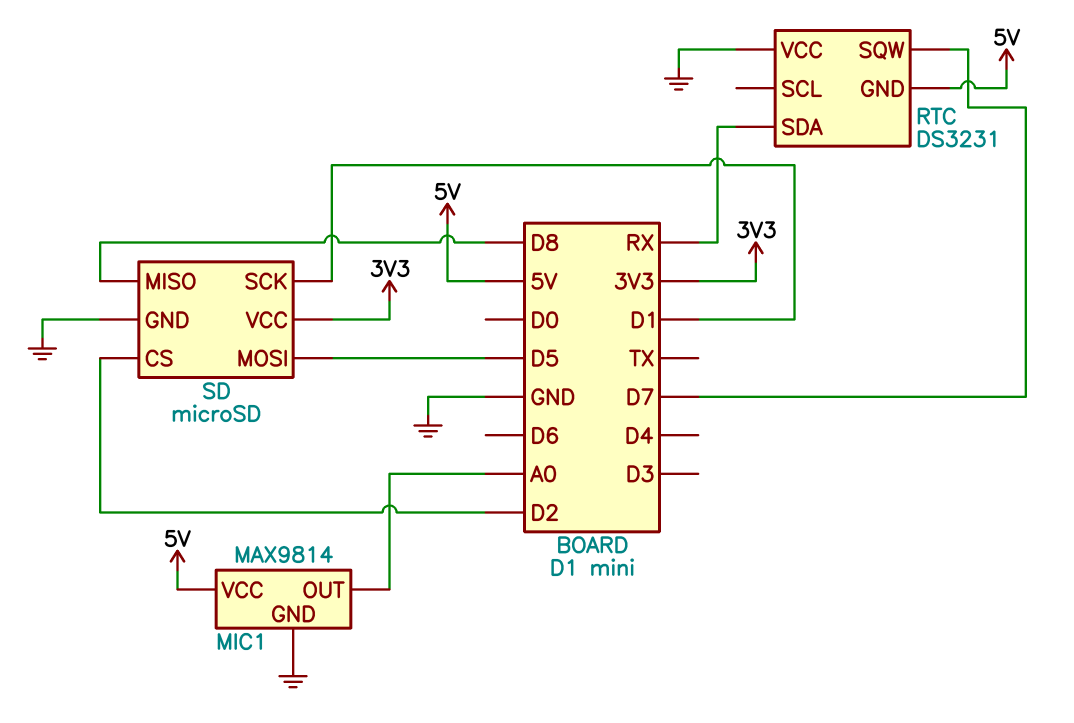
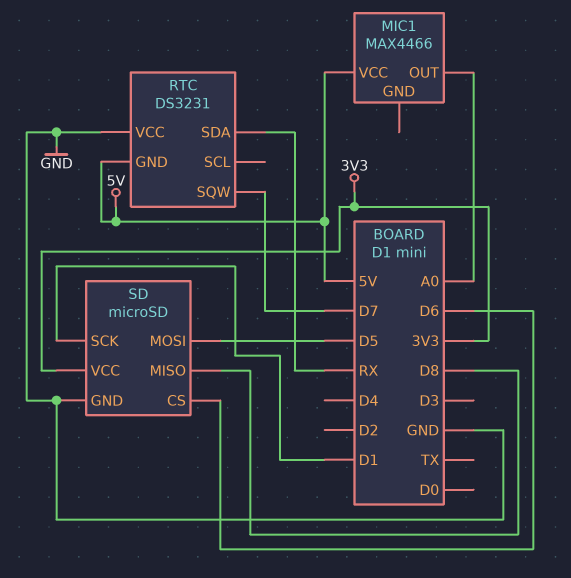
MIC1: MAX9814 -> MAX4466
MIC1 pin GND: GND -> none
SD pin CS: D2 -> D6

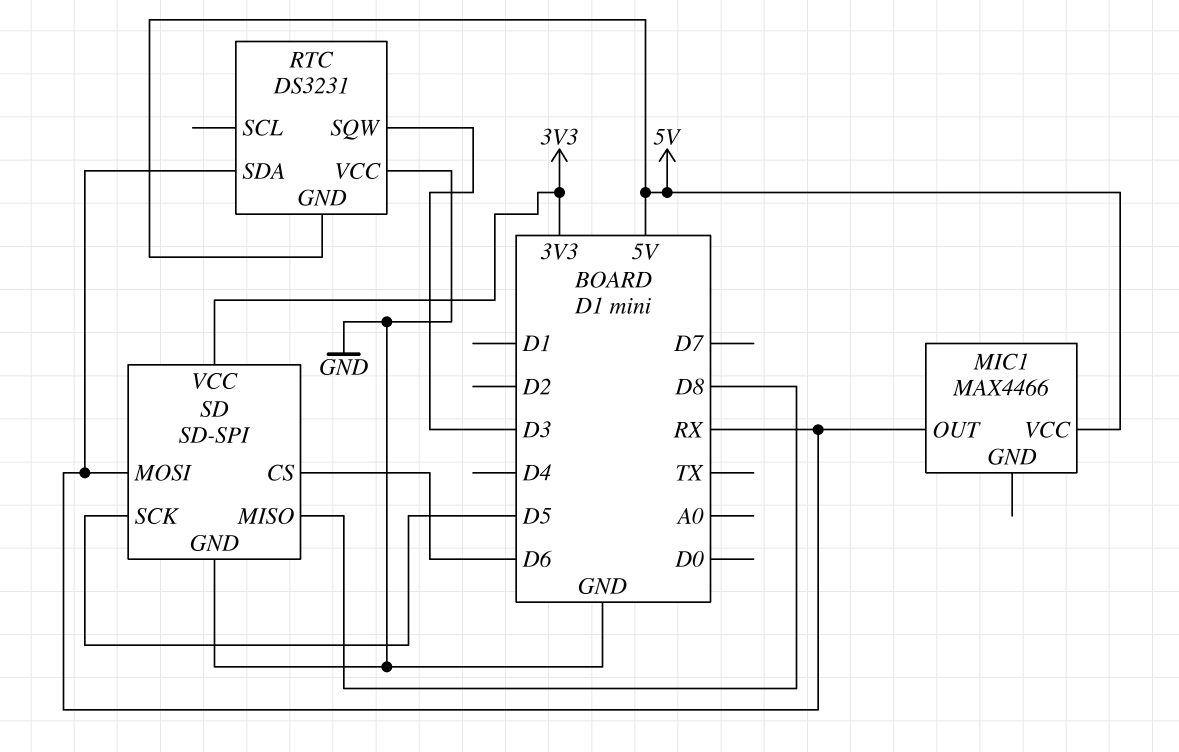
MIC1 pin OUT: A0 -> RX
RTC pin SQW: D7 -> D3
SD: microSD -> SD-SPI
SD pin MOSI: D5 -> RX
SD pin SCK: D1 -> D5

